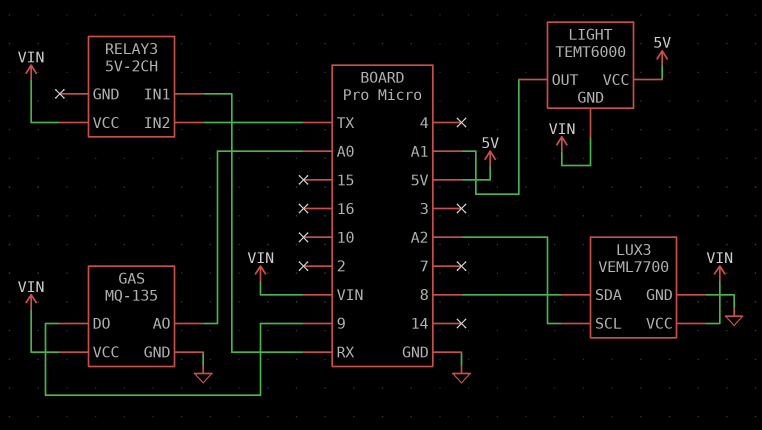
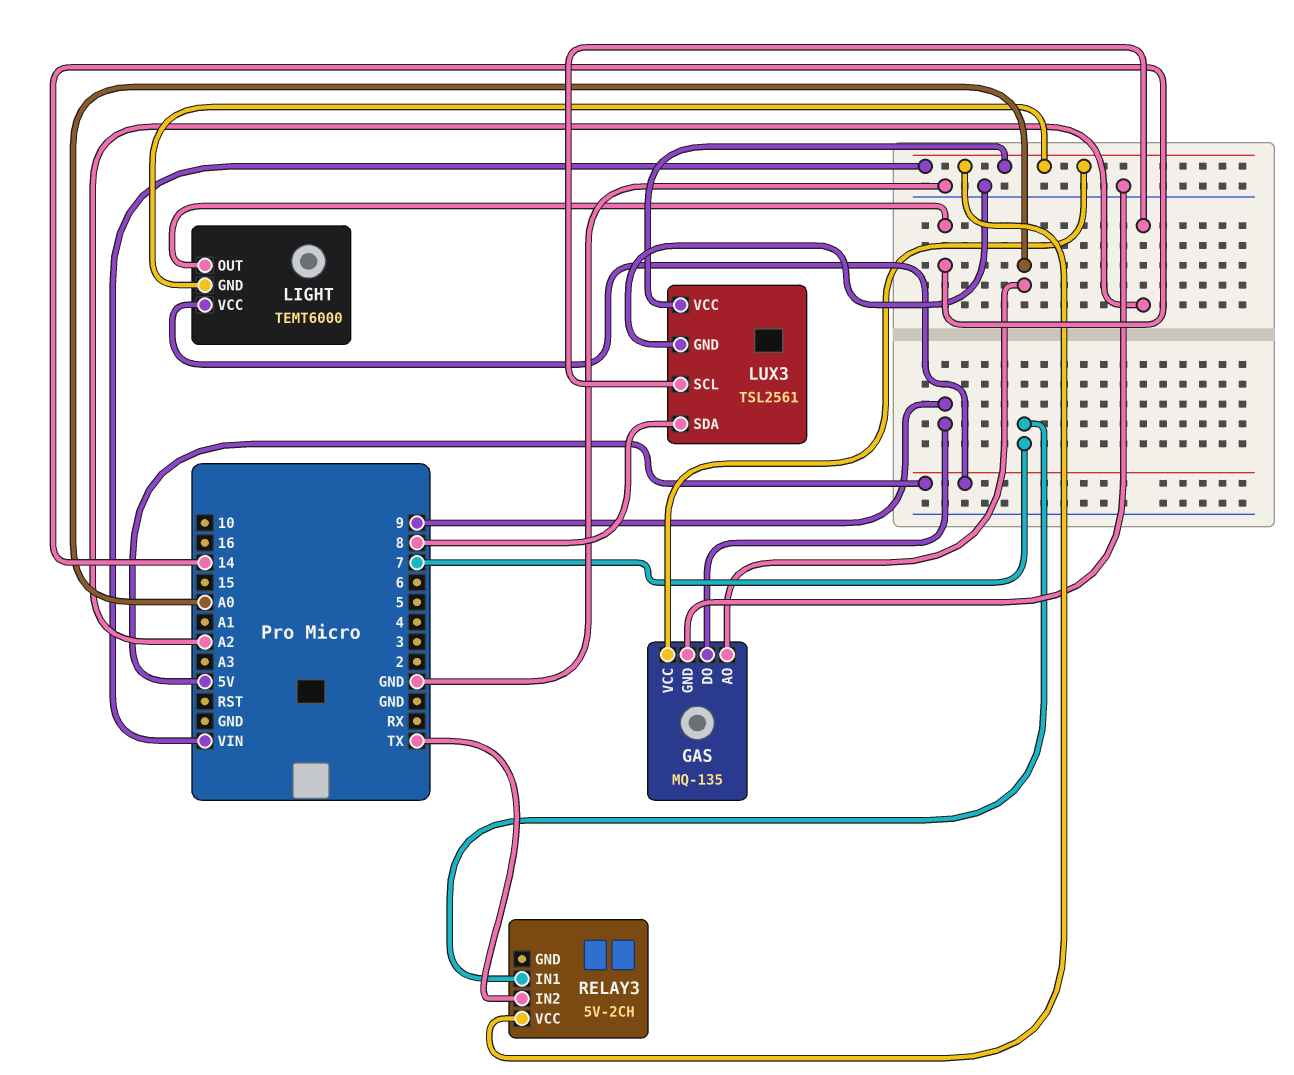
LIGHT pin OUT: A1 -> 14
LUX3: VEML7700 -> TSL2561
RELAY3 pin IN1: RX -> 7

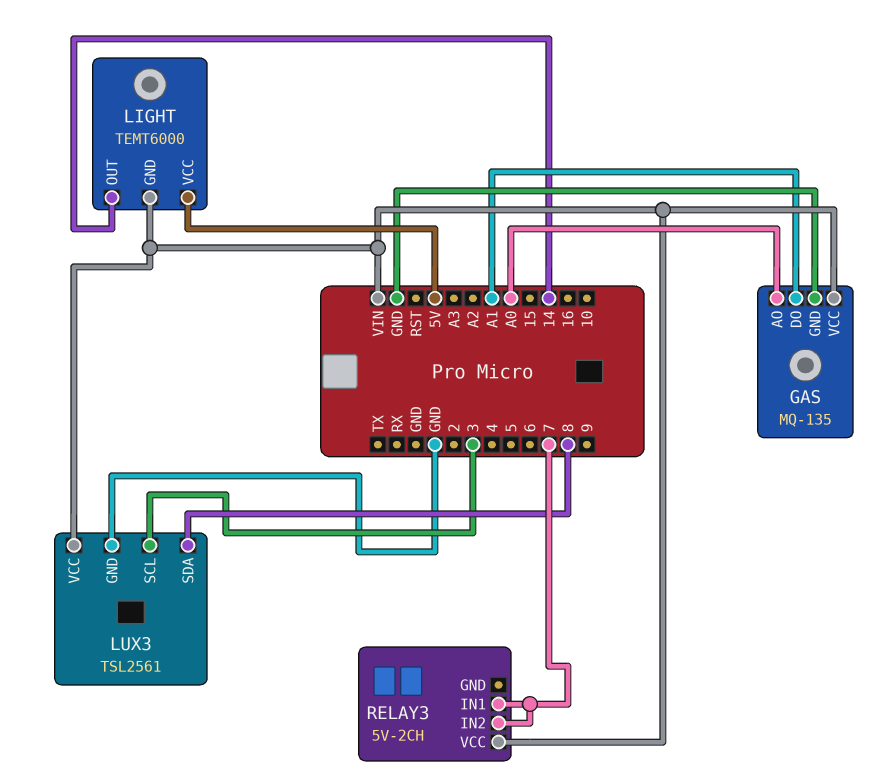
GAS pin DO: 9 -> A1
LUX3 pin SCL: A2 -> 3
RELAY3 pin IN2: TX -> 7

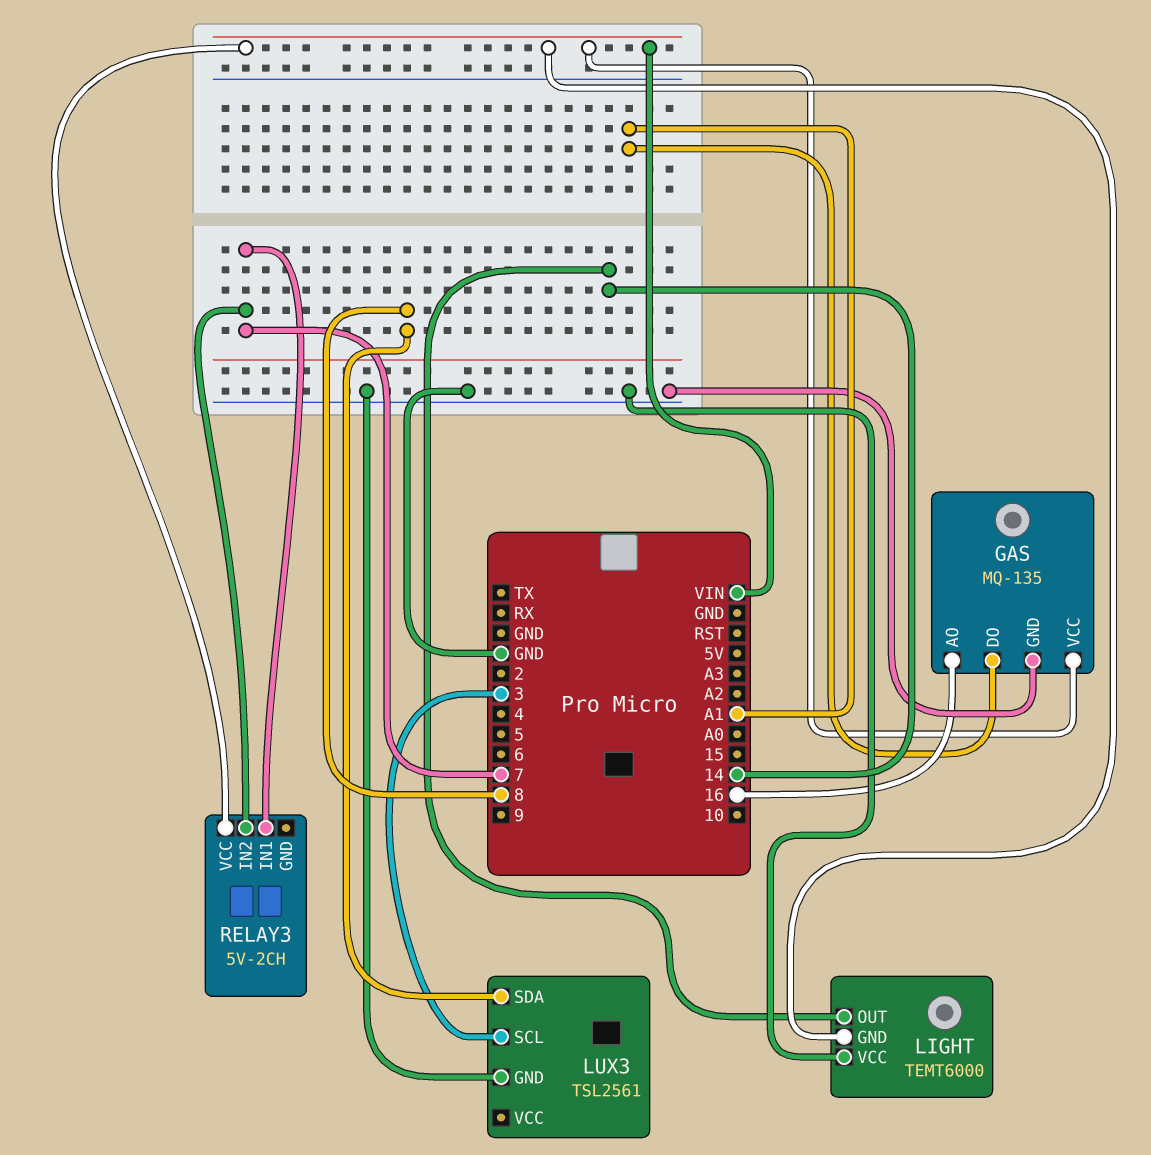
GAS pin AO: A0 -> 16
LIGHT pin VCC: 5V -> GND
LUX3 pin VCC: VIN -> none

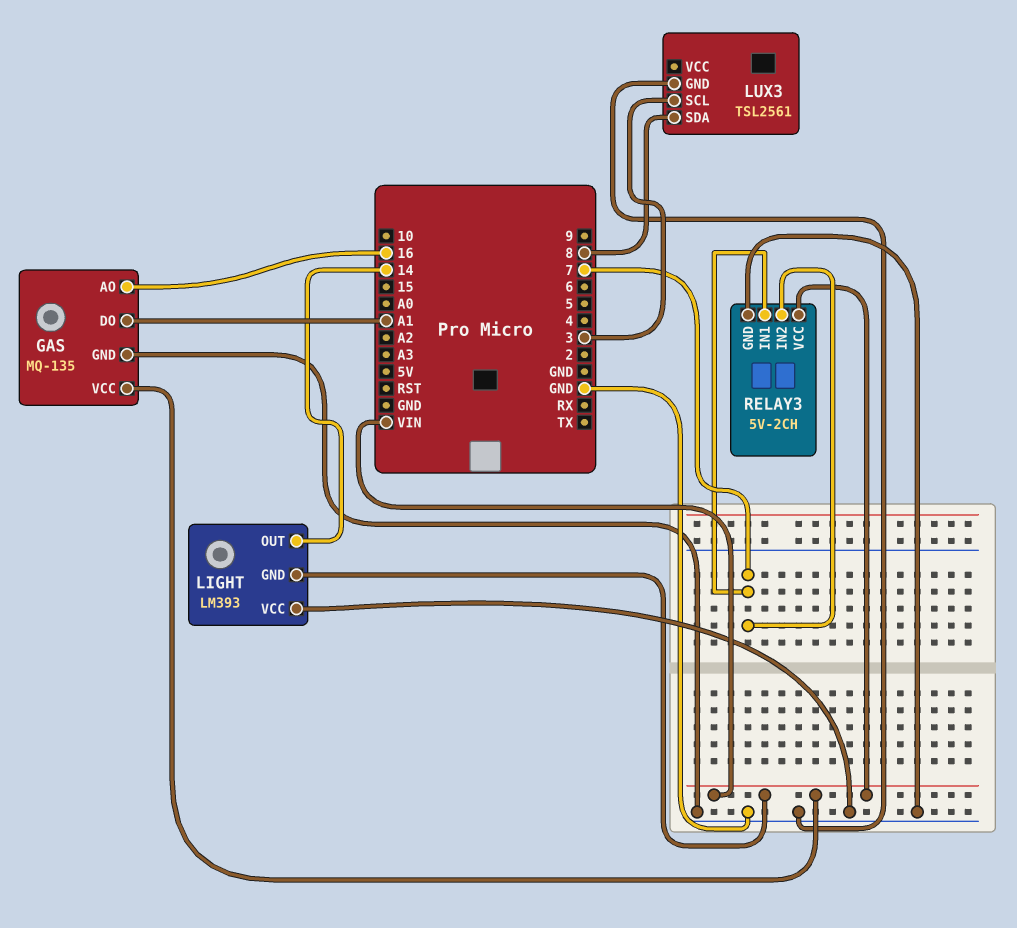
LIGHT: TEMT6000 -> LM393
RELAY3 pin GND: none -> GND

